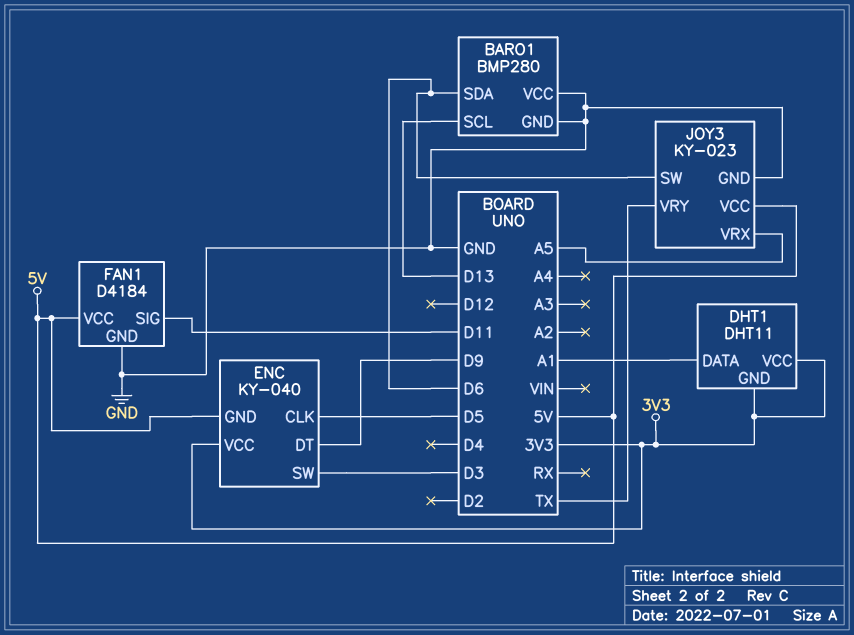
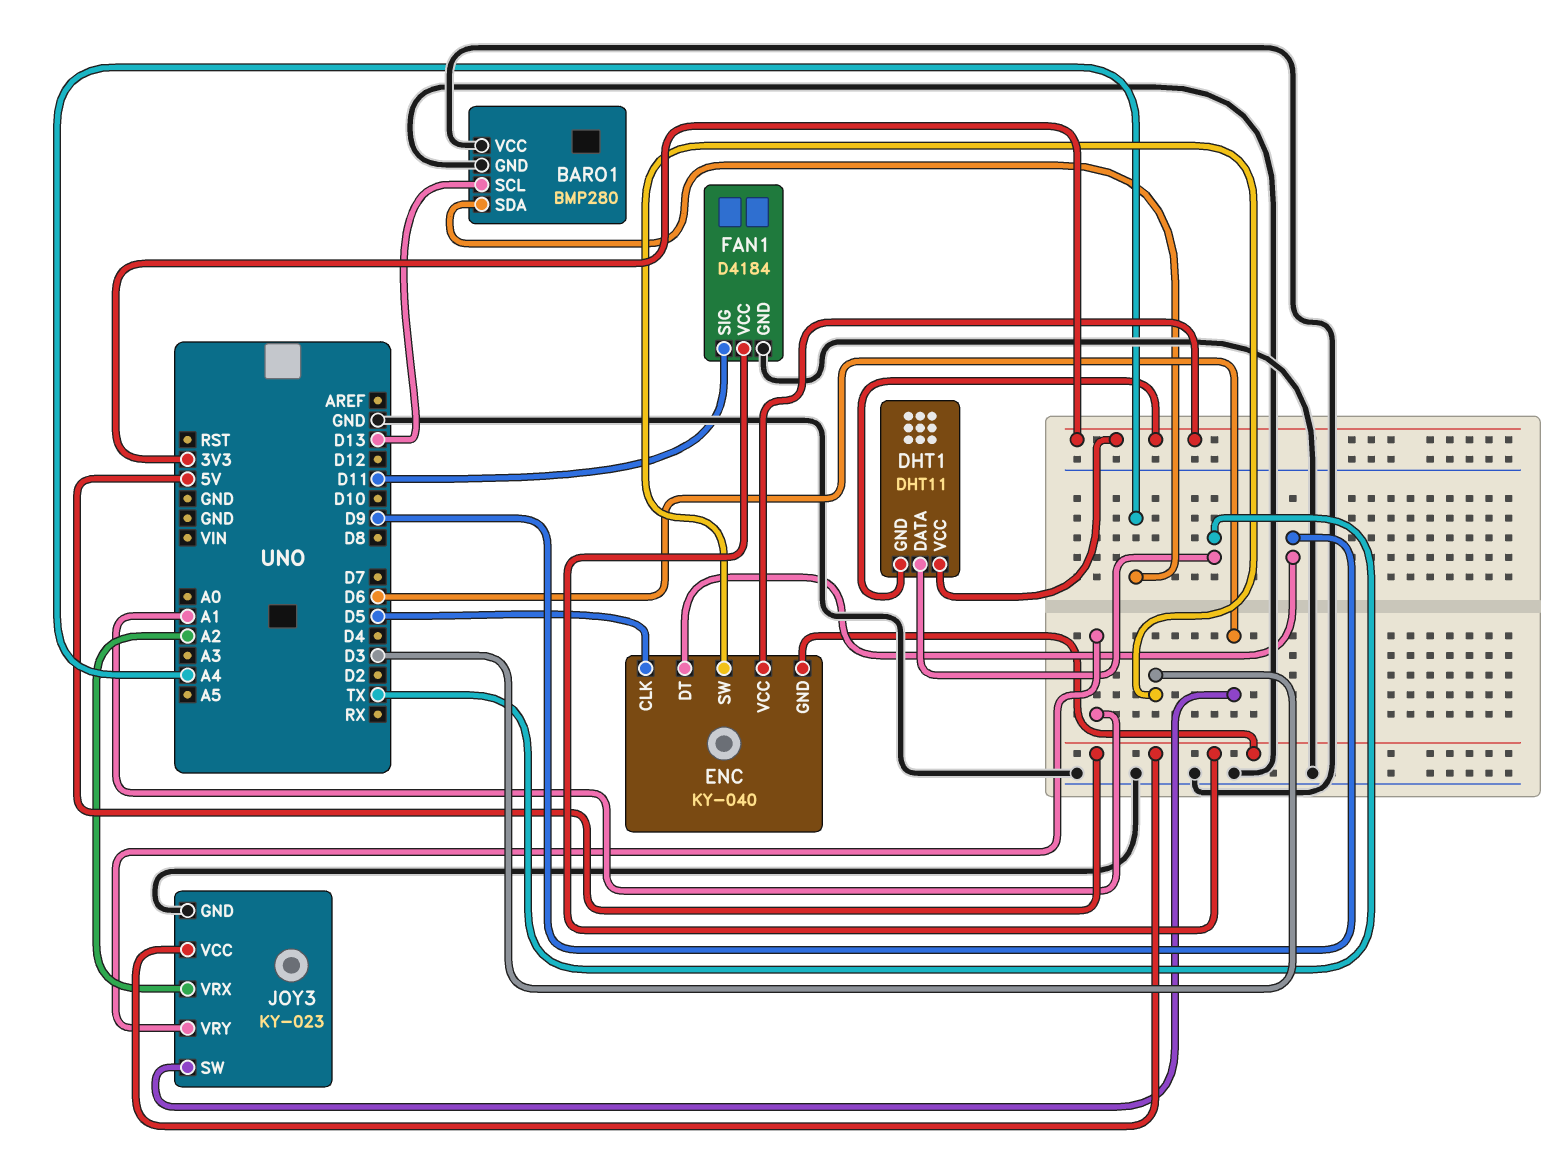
BARO1 pin SDA: D6 -> A4
DHT1 pin DATA: A1 -> TX
JOY3 pin VRX: A5 -> A2
JOY3 pin VRY: TX -> A1

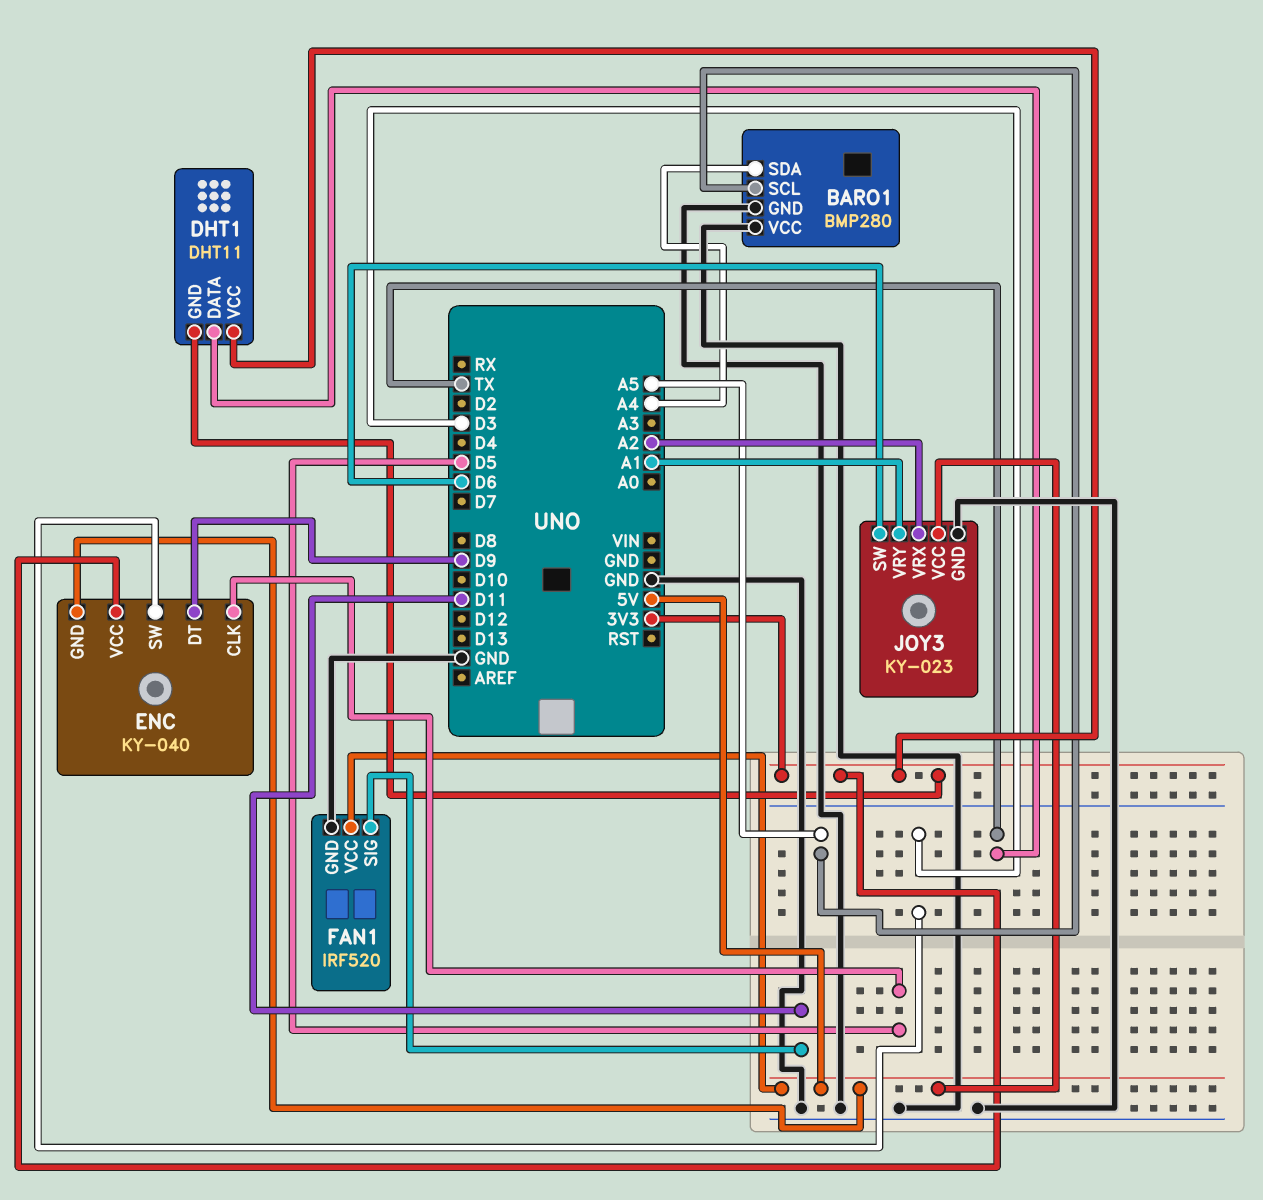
BARO1 pin SCL: D13 -> A5
FAN1: D4184 -> IRF520

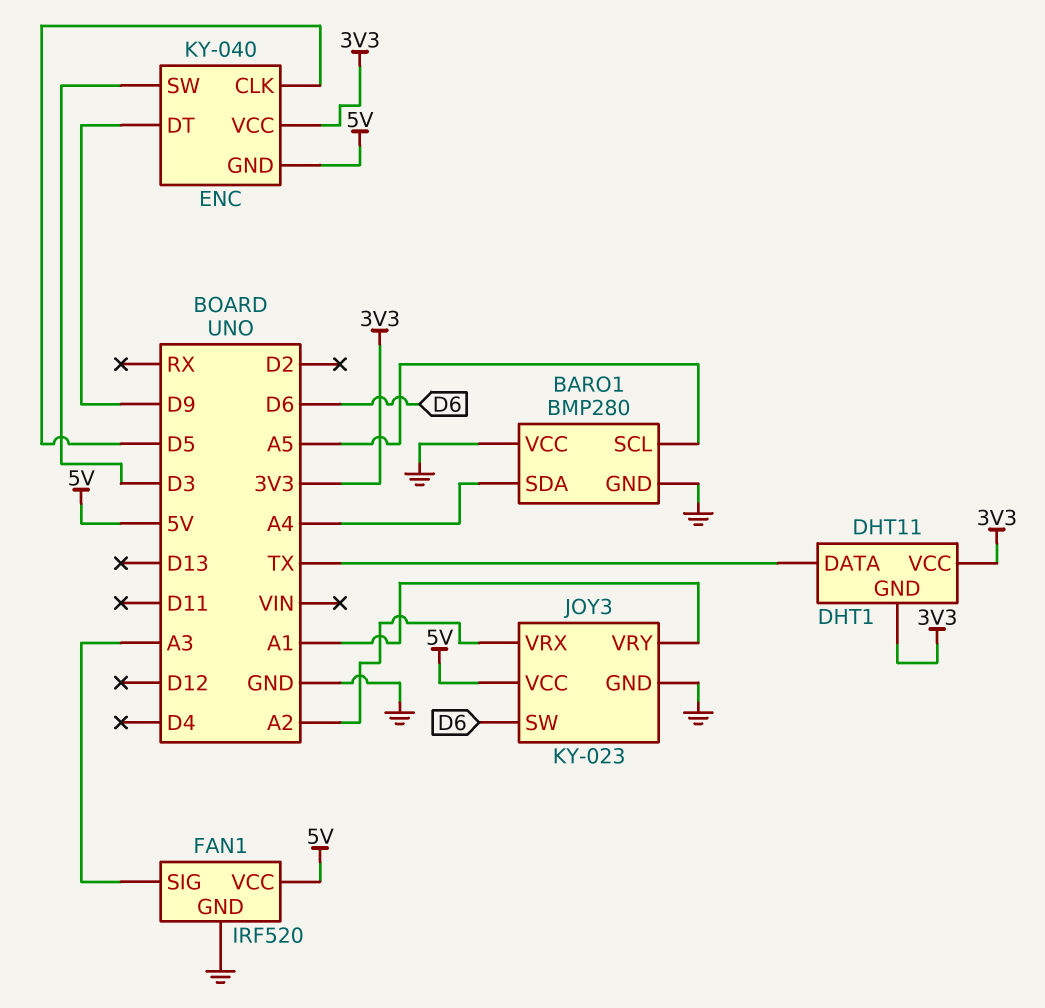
FAN1 pin SIG: D11 -> A3

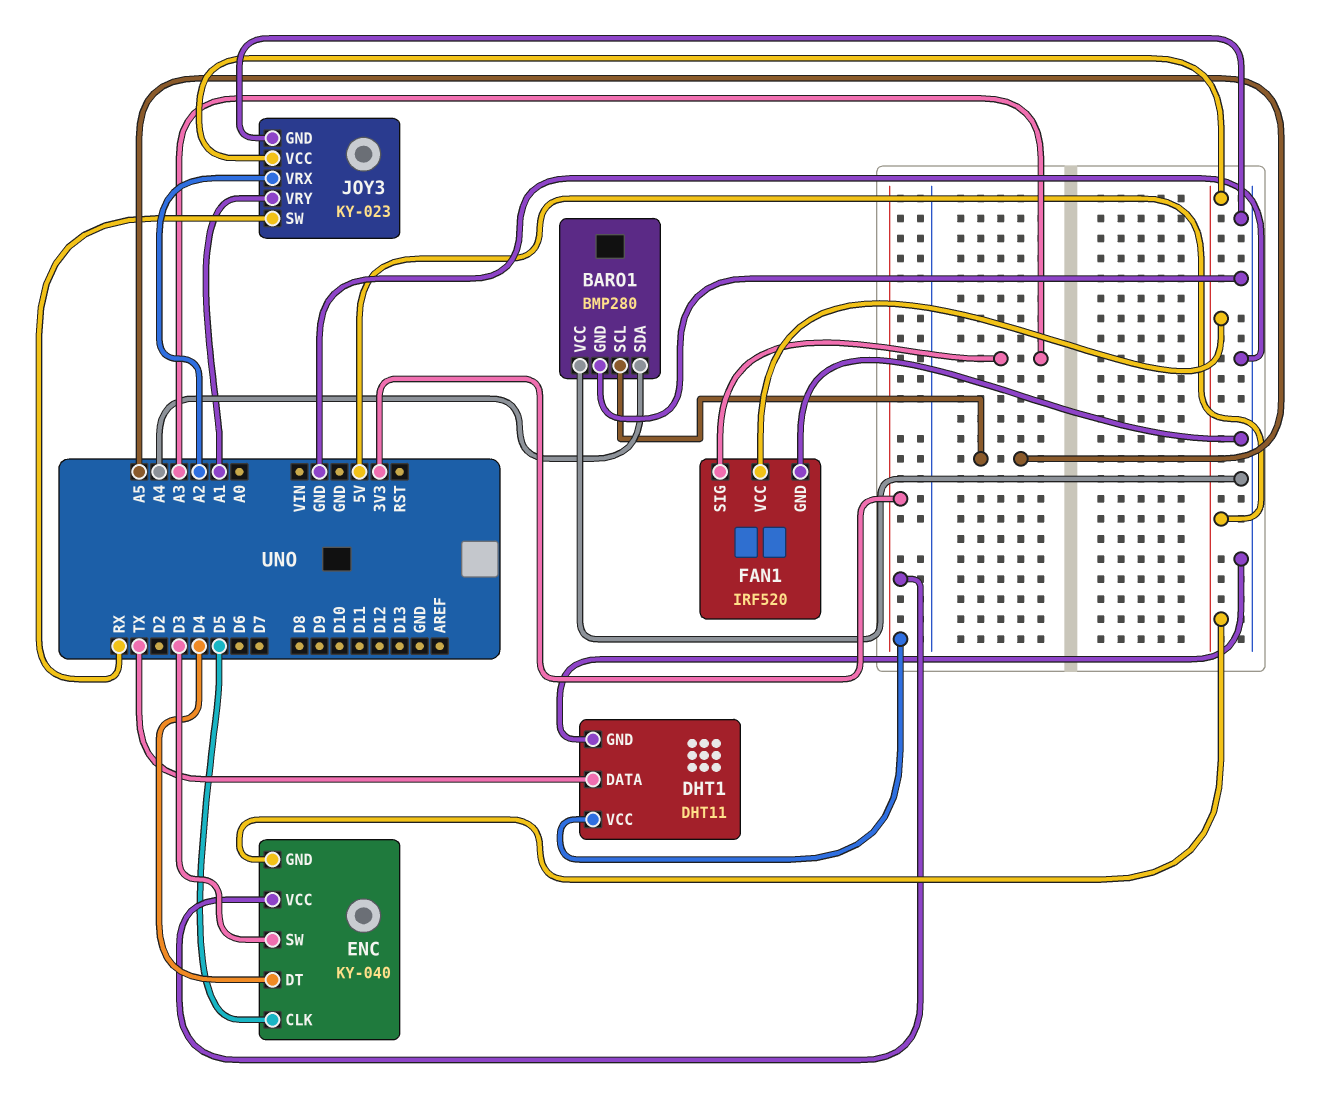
DHT1 pin GND: 3V3 -> GND
ENC pin DT: D9 -> D4
JOY3 pin SW: D6 -> RX

